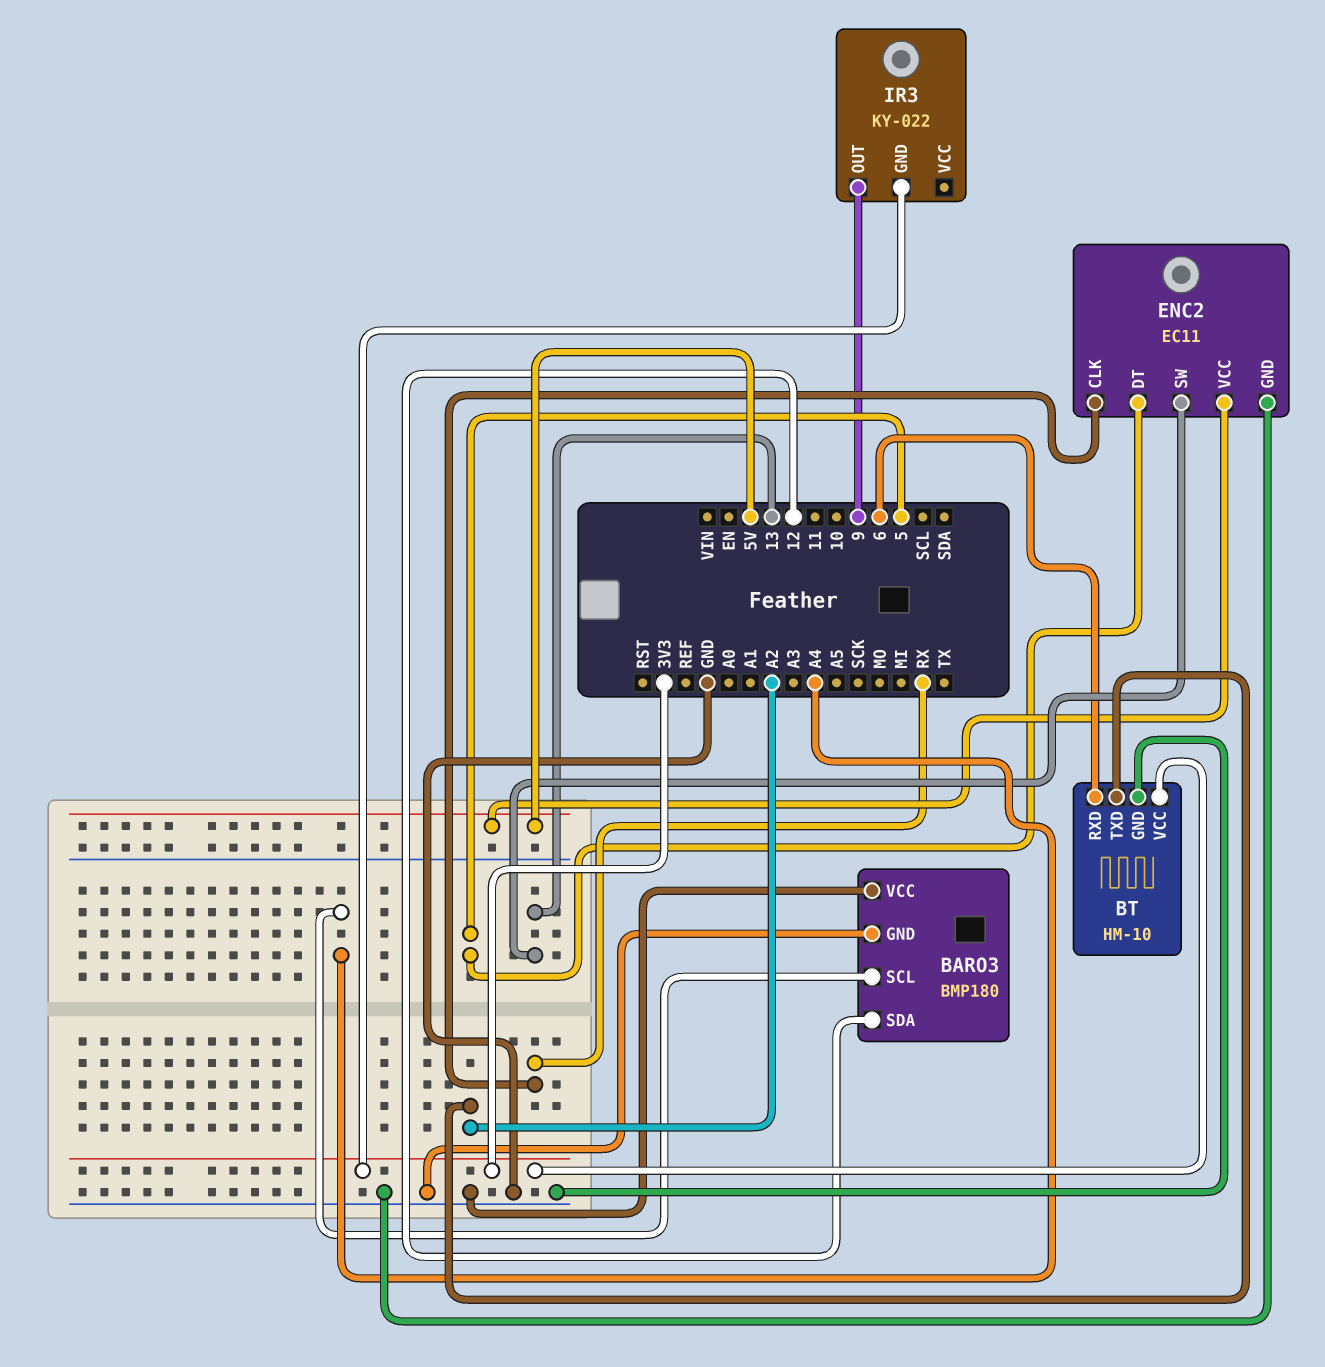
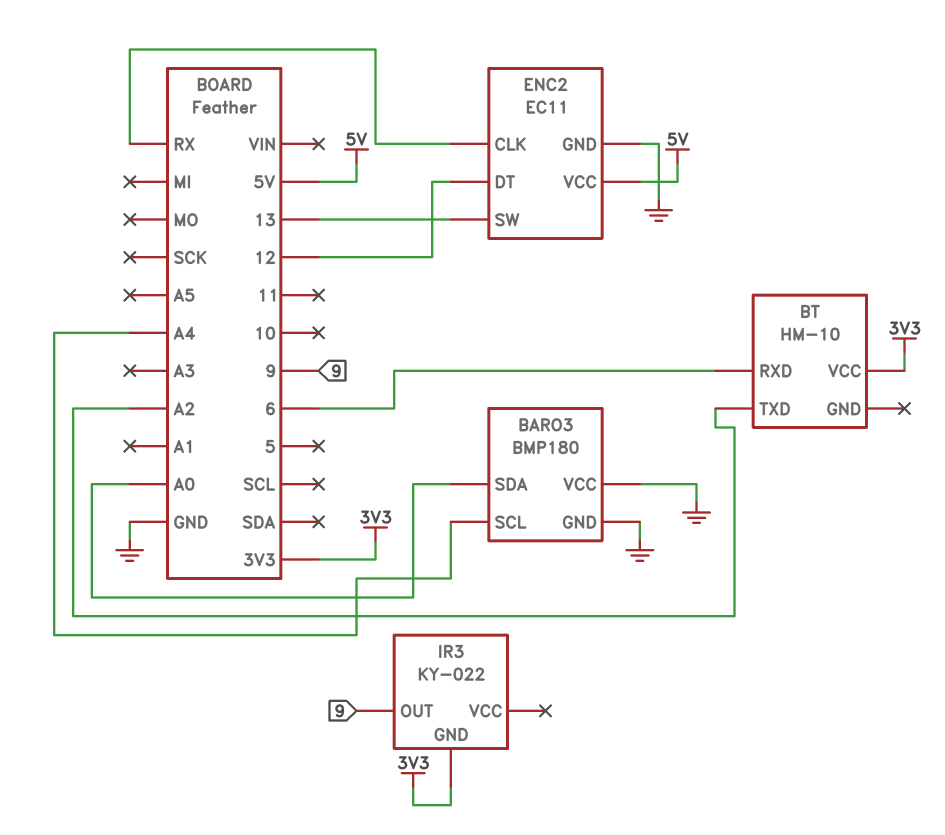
BARO3 pin SDA: 12 -> A0
BT pin GND: GND -> none
ENC2 pin DT: 5 -> 12

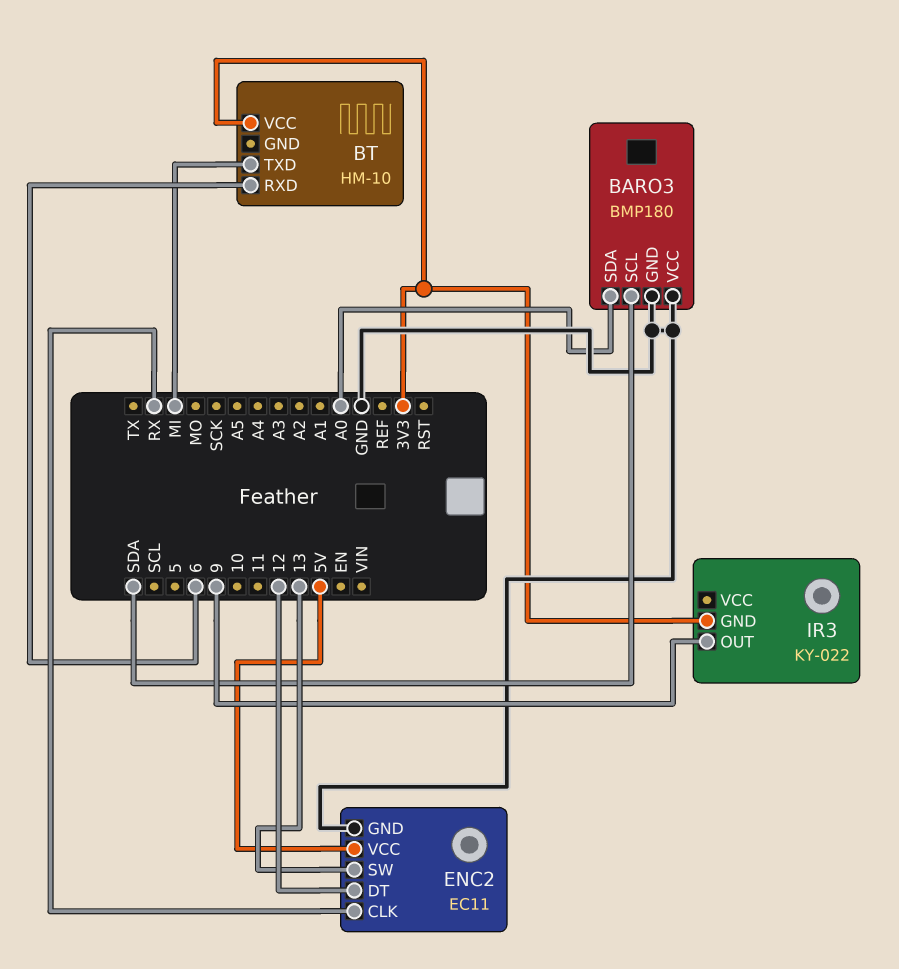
BARO3 pin SCL: A4 -> SDA
BT pin TXD: A2 -> MI

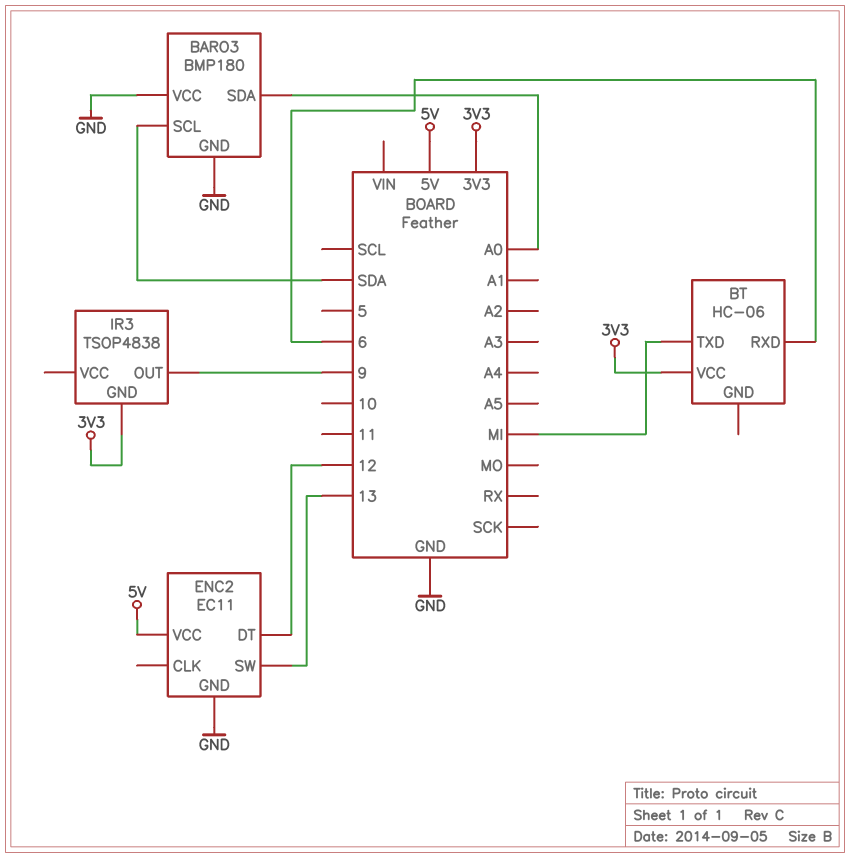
BT: HM-10 -> HC-06
ENC2 pin CLK: RX -> none
IR3: KY-022 -> TSOP4838

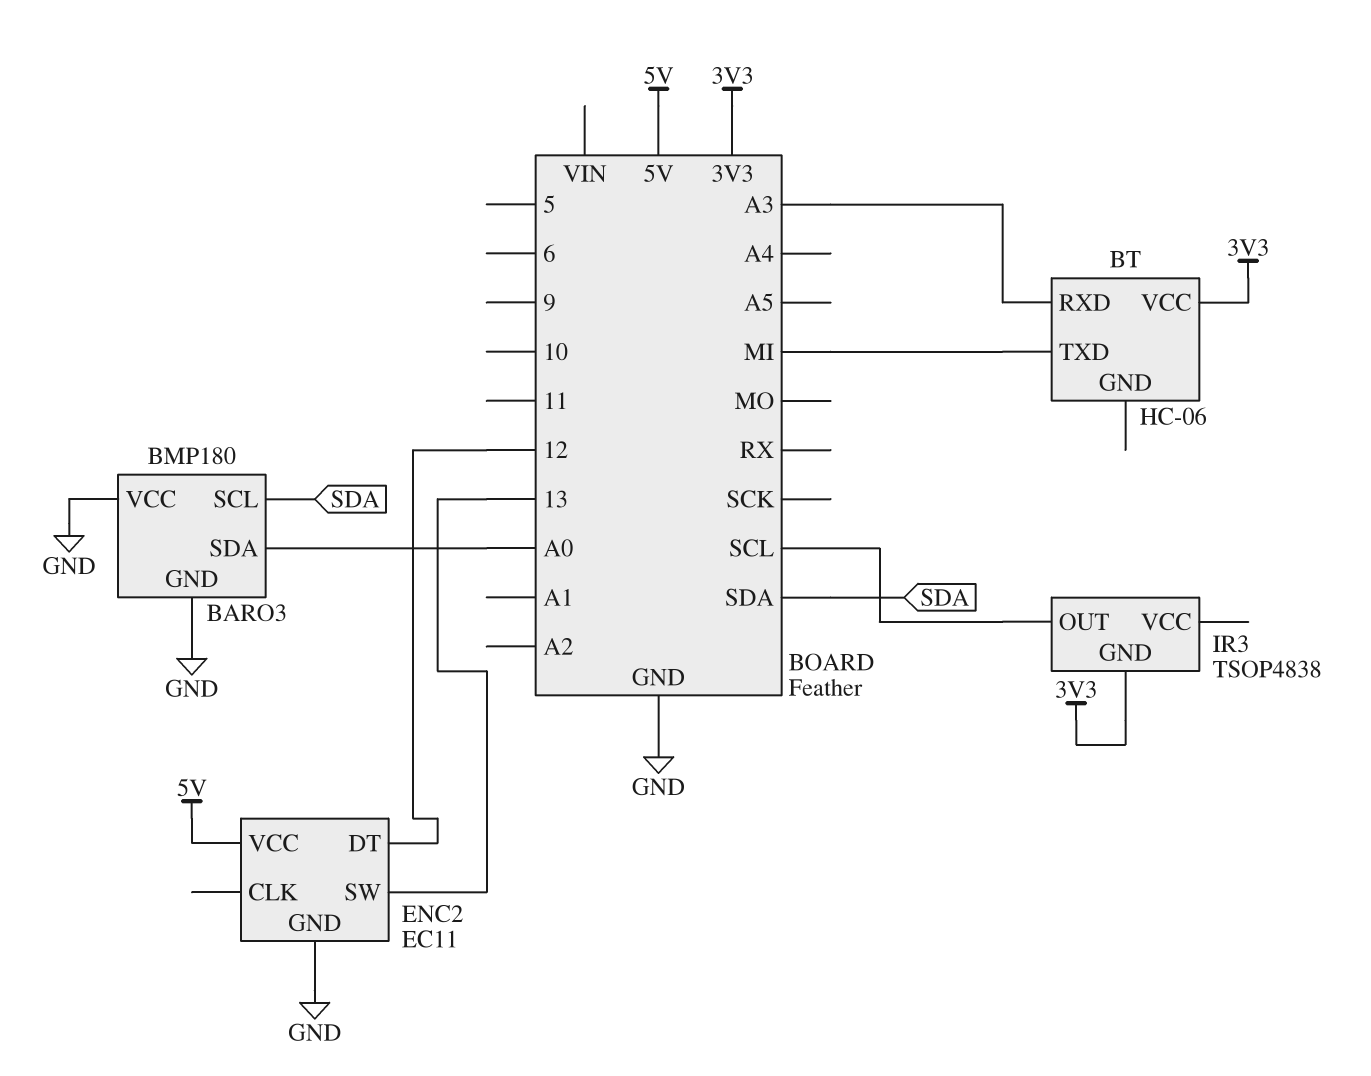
BT pin RXD: 6 -> A3
IR3 pin OUT: 9 -> SCL

